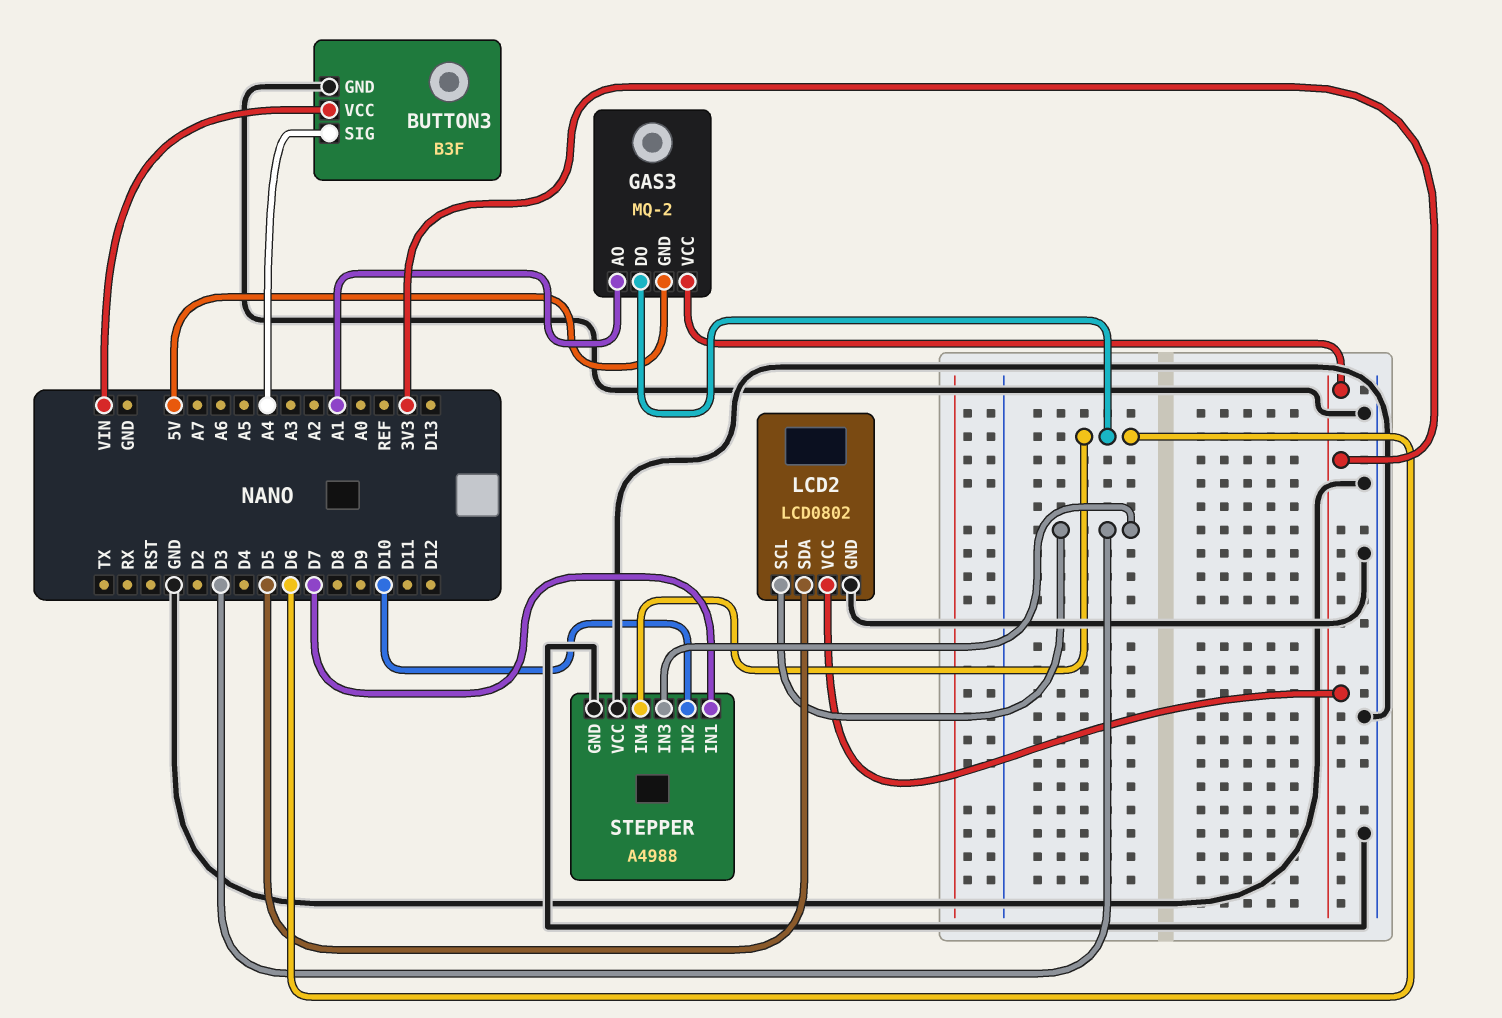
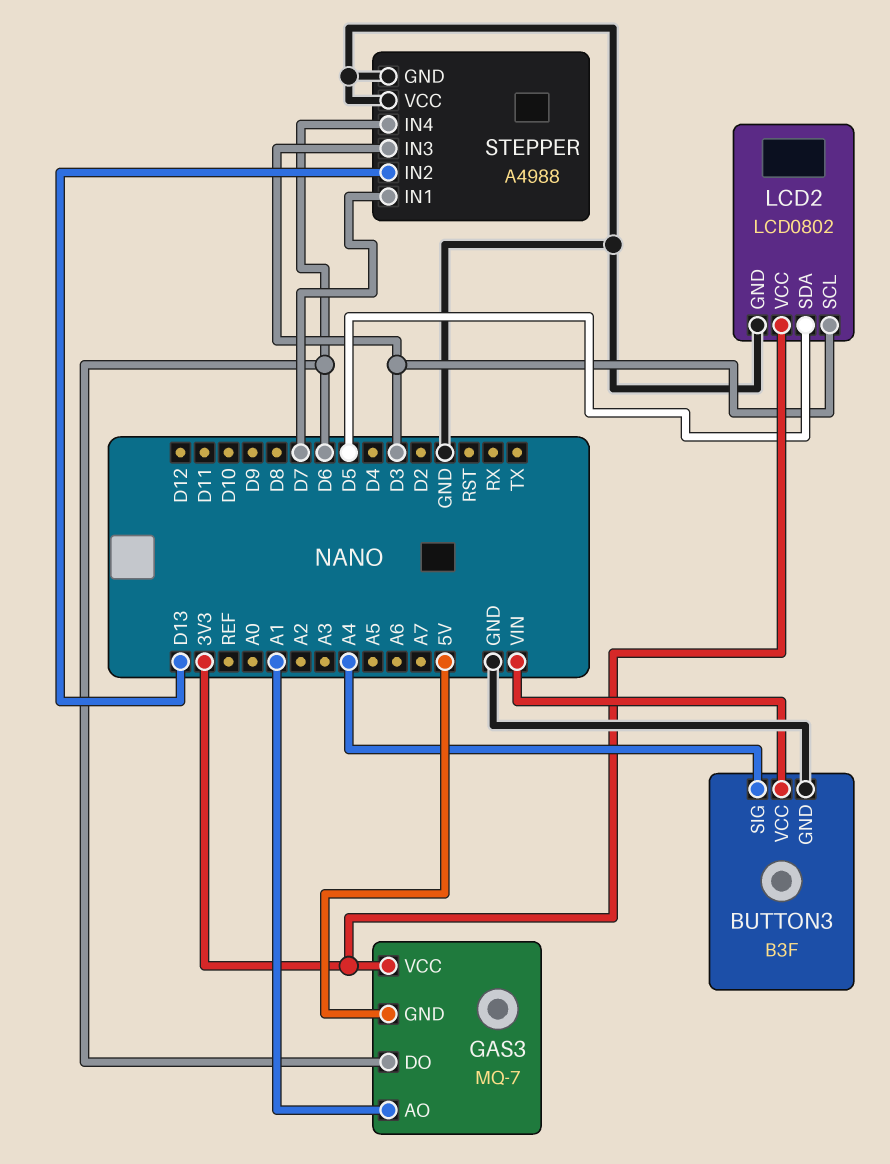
GAS3: MQ-2 -> MQ-7
STEPPER pin IN2: D10 -> D13

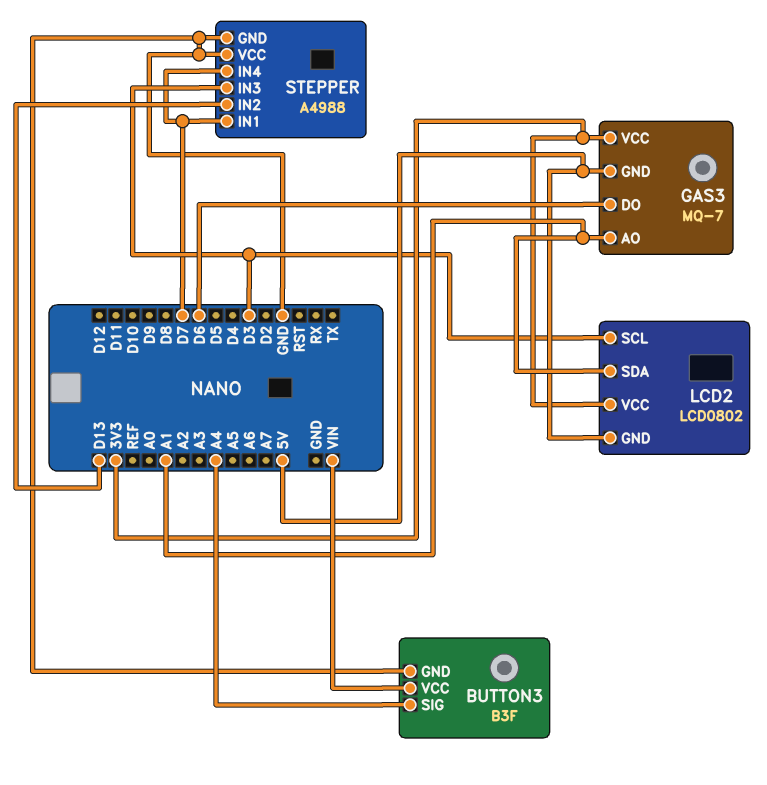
LCD2 pin GND: GND -> 5V
LCD2 pin SDA: D5 -> A1
STEPPER pin IN4: D6 -> D7

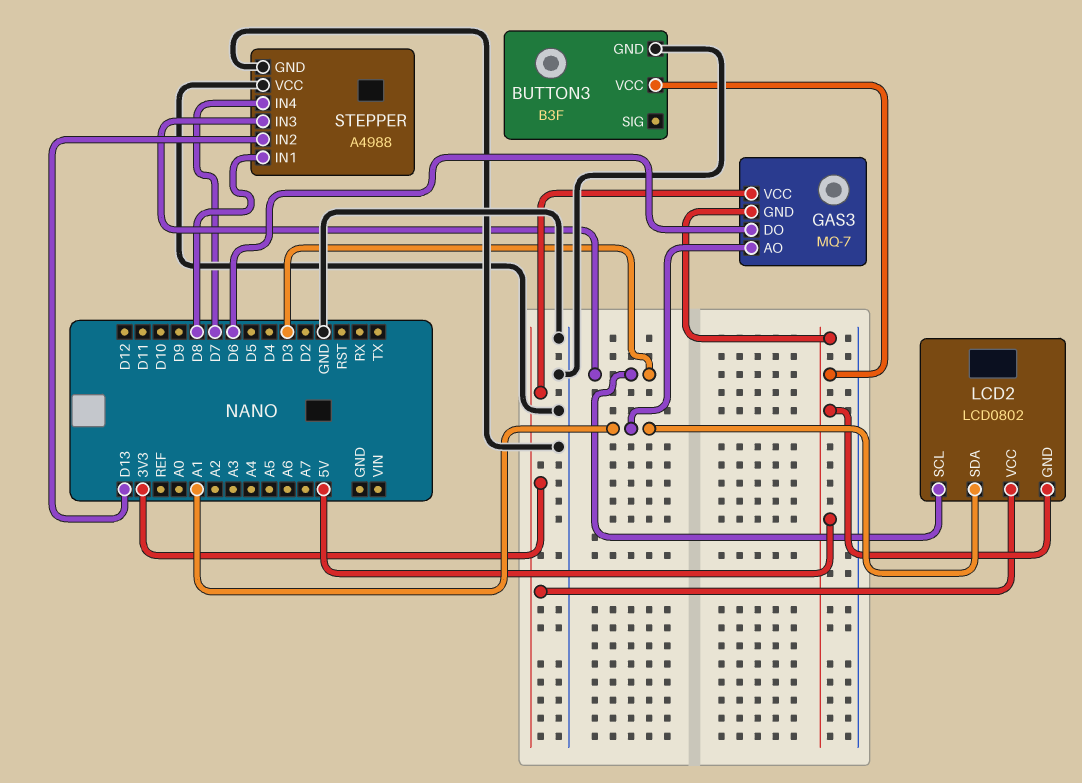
BUTTON3 pin SIG: A4 -> none
BUTTON3 pin VCC: VIN -> 5V
STEPPER pin IN1: D7 -> D8

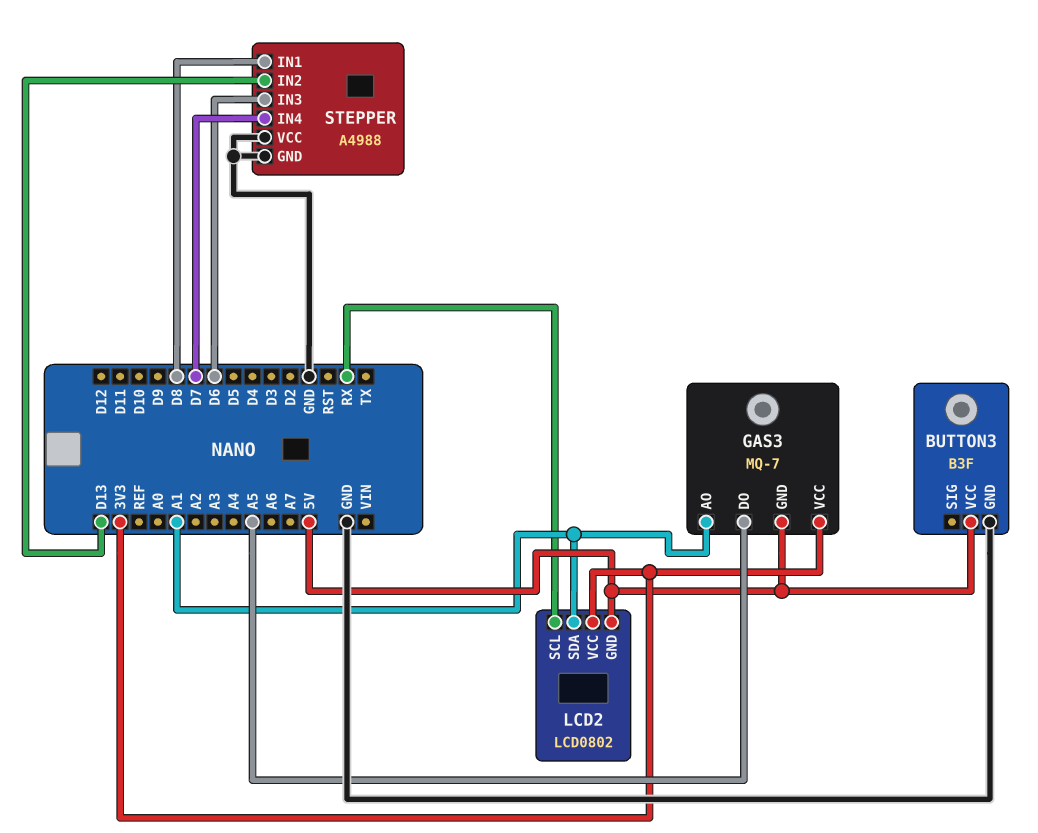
GAS3 pin DO: D6 -> A5
LCD2 pin SCL: D3 -> RX
STEPPER pin IN3: D3 -> D6

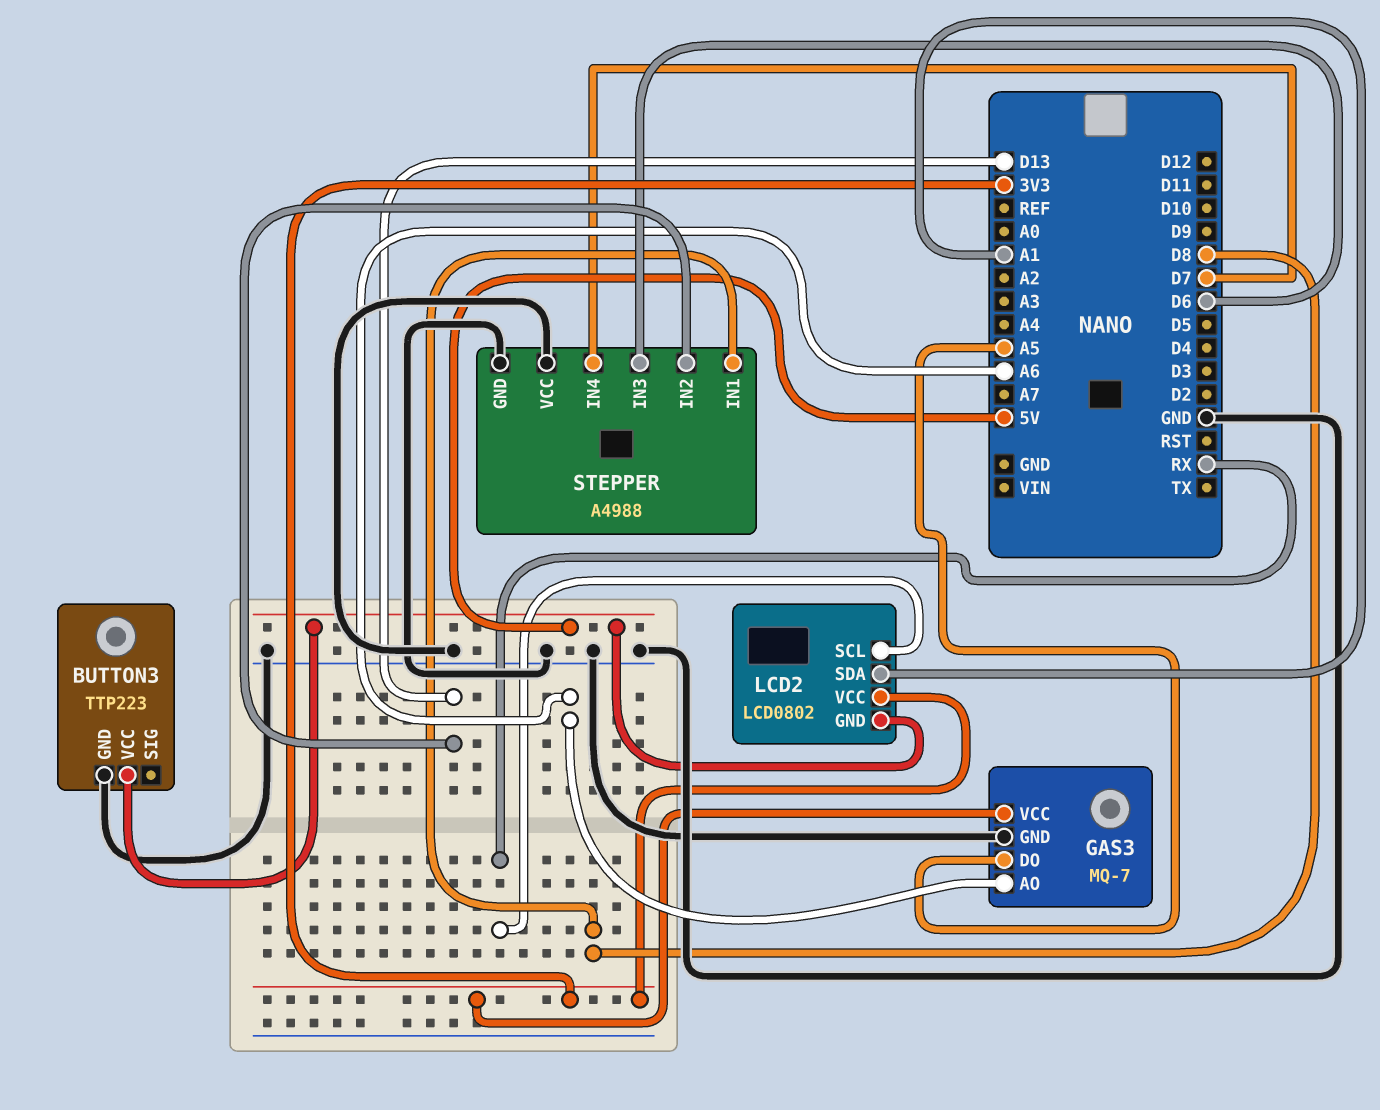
BUTTON3: B3F -> TTP223
GAS3 pin AO: A1 -> A6
GAS3 pin GND: 5V -> GND

